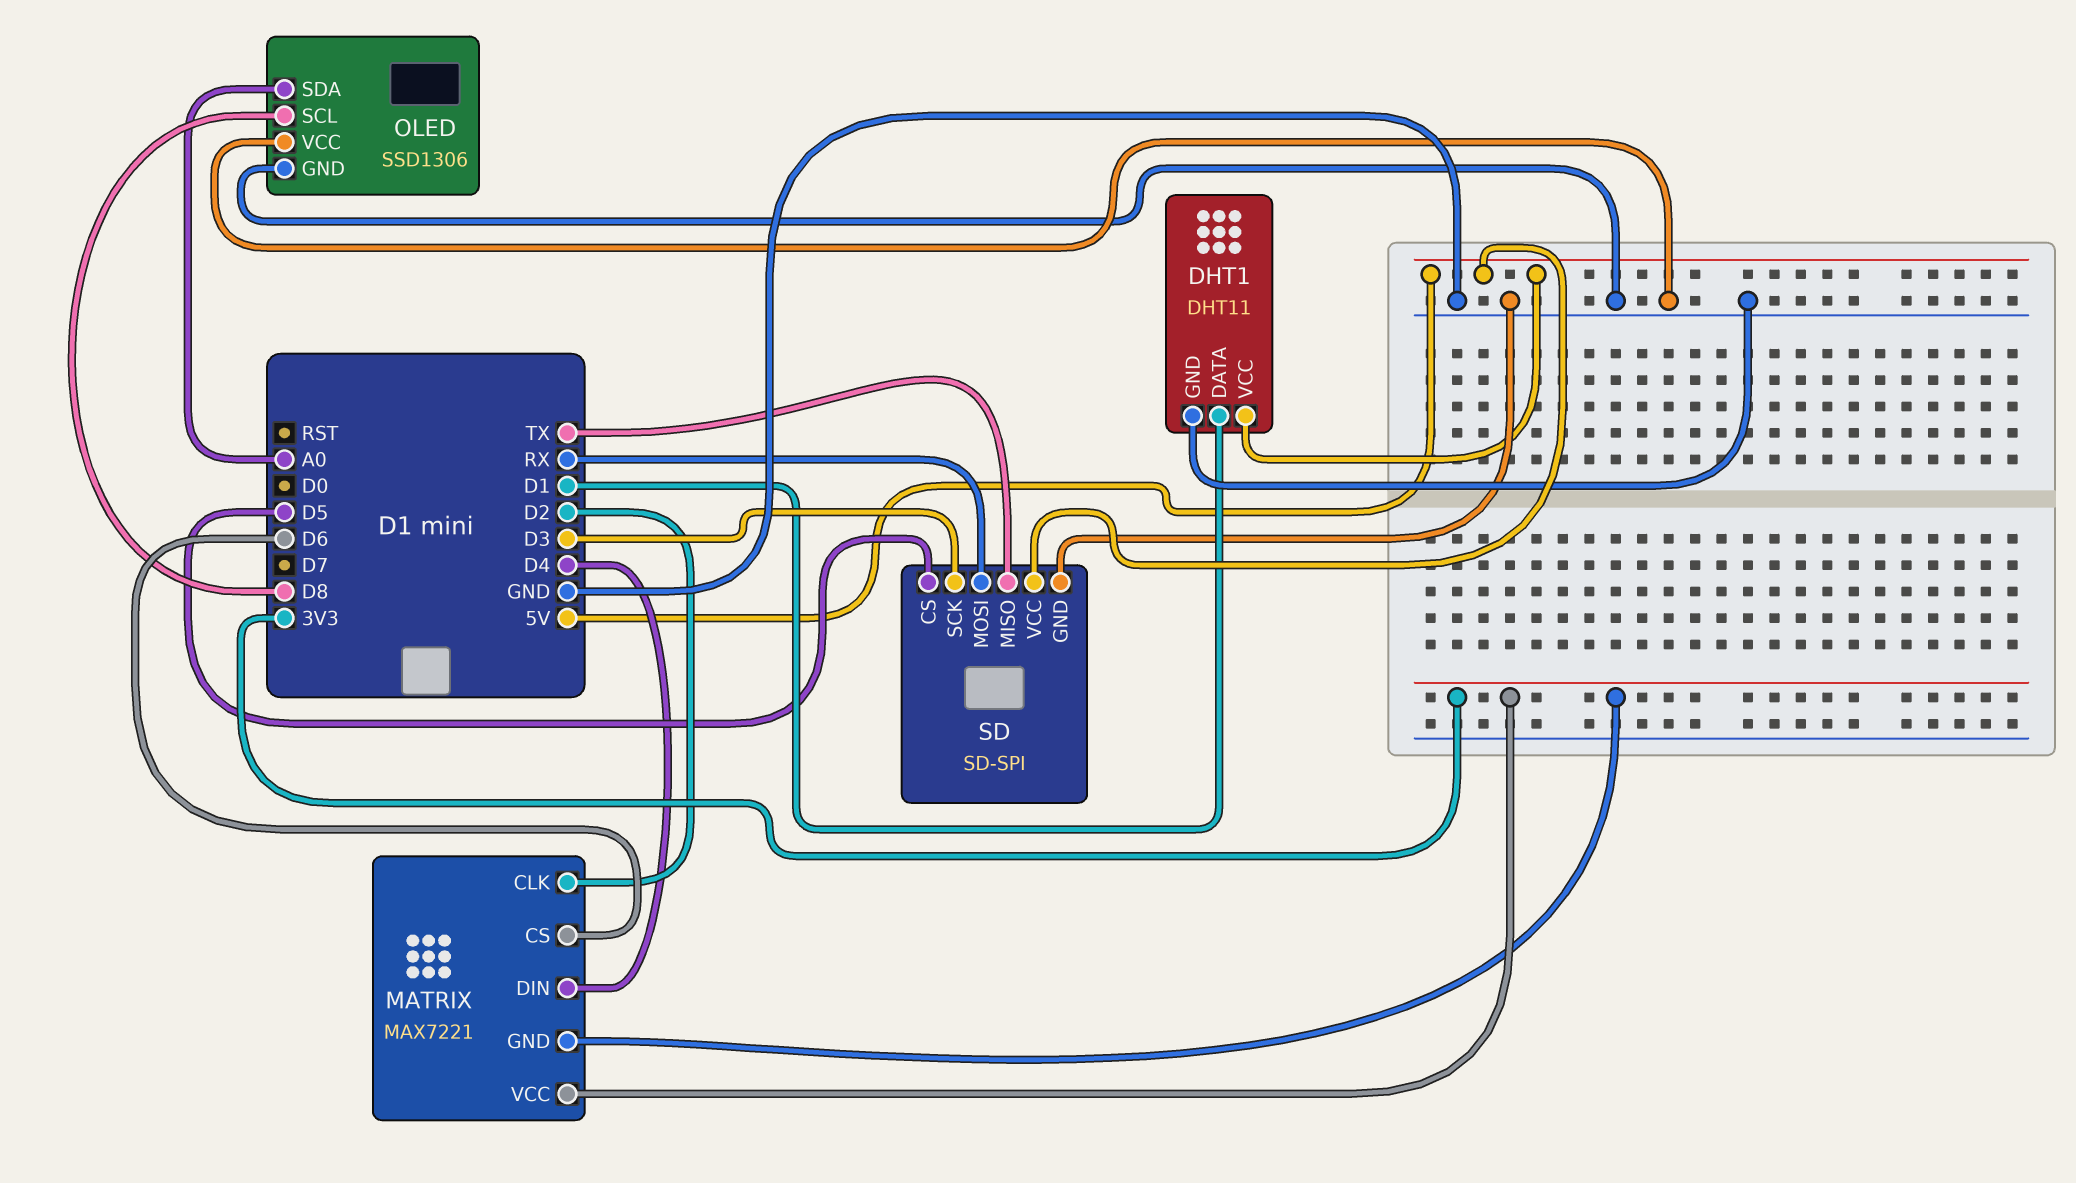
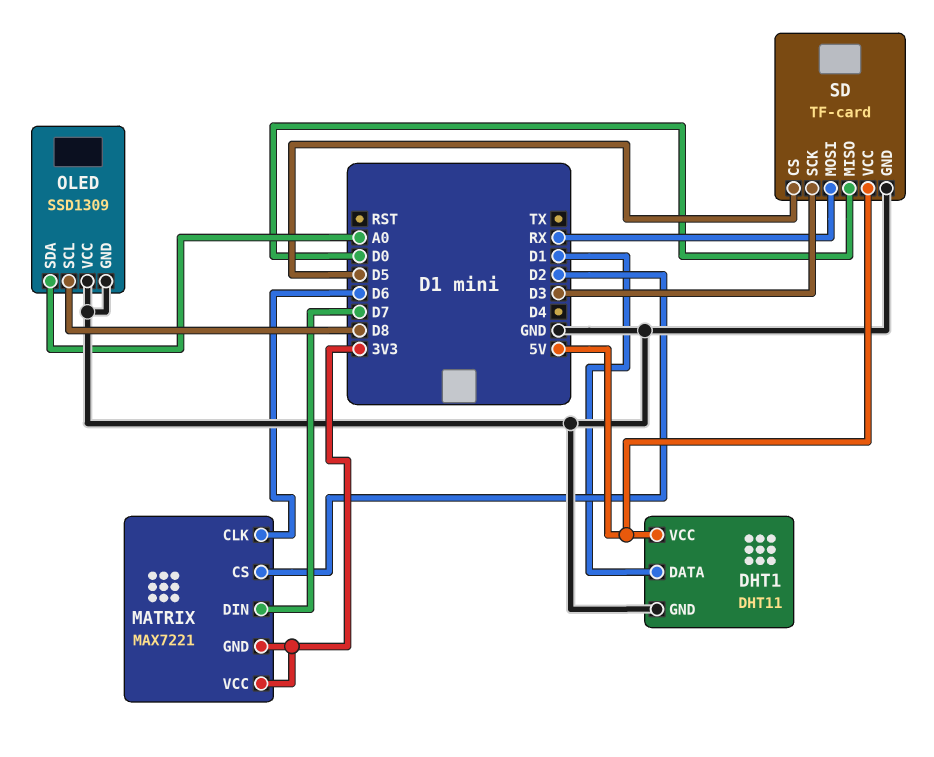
MATRIX pin CLK: D2 -> D6
MATRIX pin CS: D6 -> D2
MATRIX pin DIN: D4 -> D7
OLED: SSD1306 -> SSD1309
SD: SD-SPI -> TF-card
SD pin MISO: TX -> D0

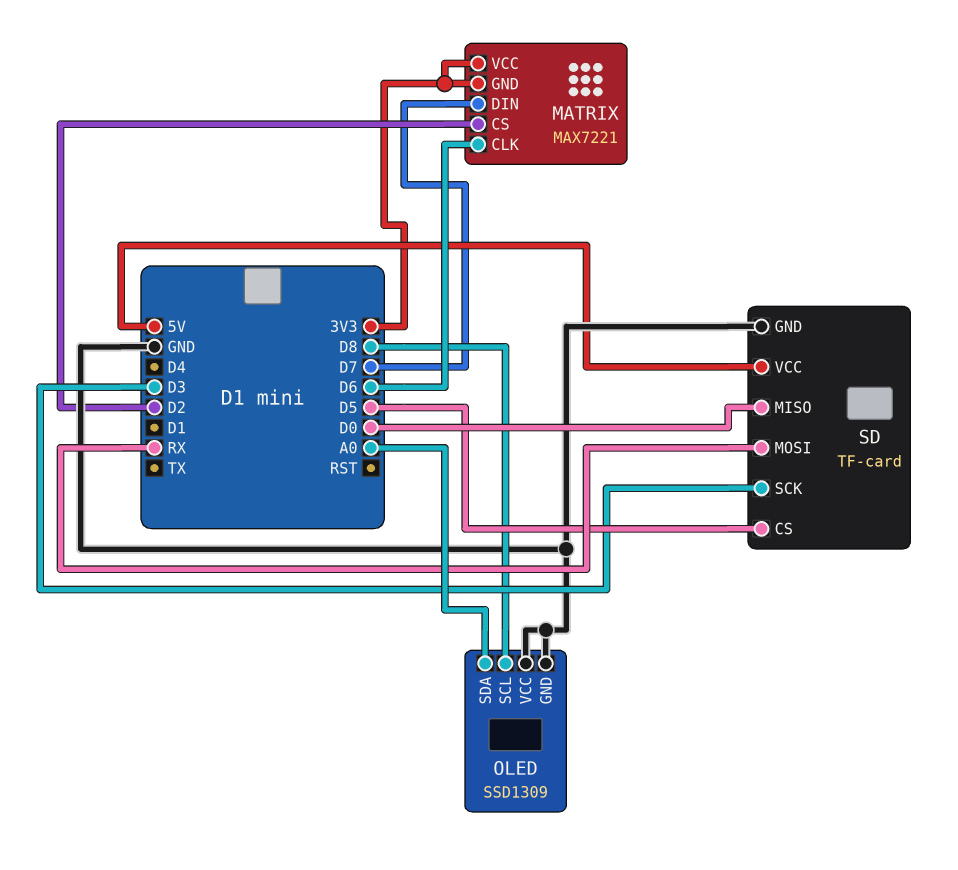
DHT1: DHT11 -> none
DHT1 pin DATA: D1 -> none
DHT1 pin GND: GND -> none
DHT1 pin VCC: 5V -> none

